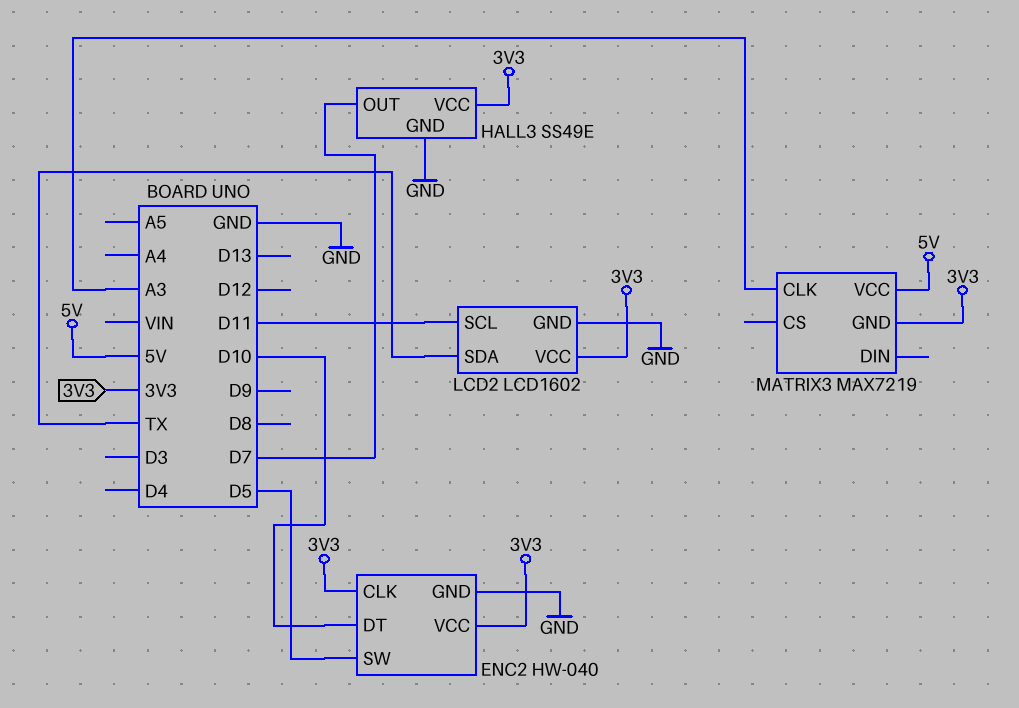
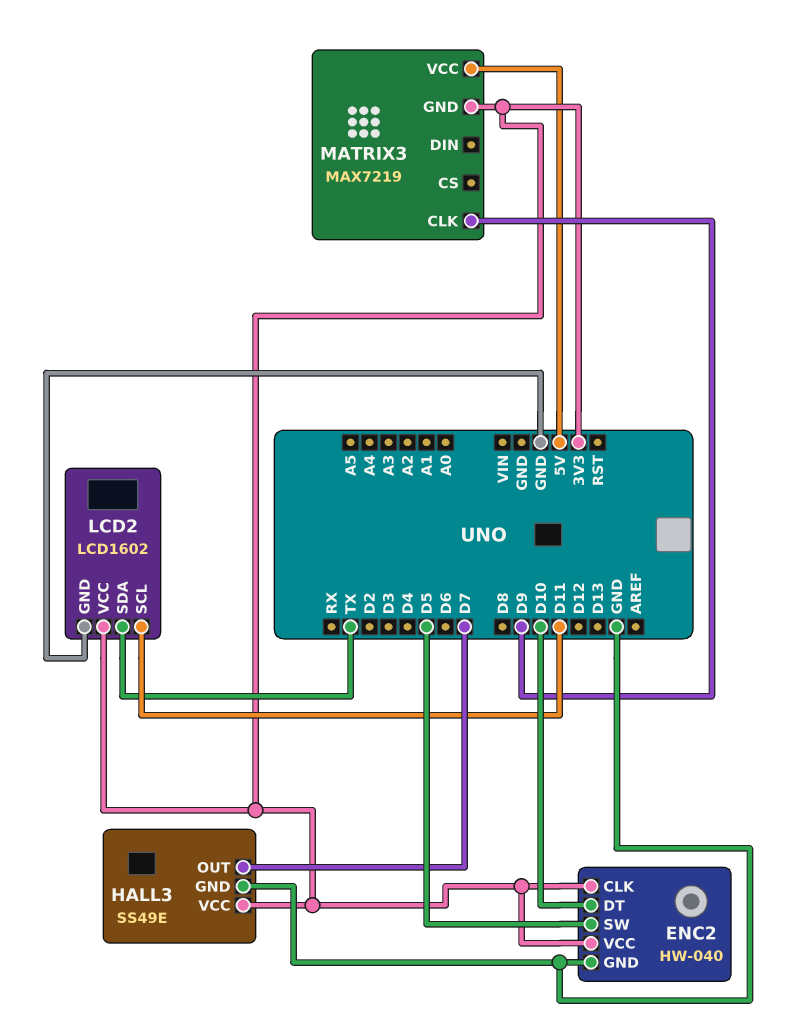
MATRIX3 pin CLK: A3 -> D9

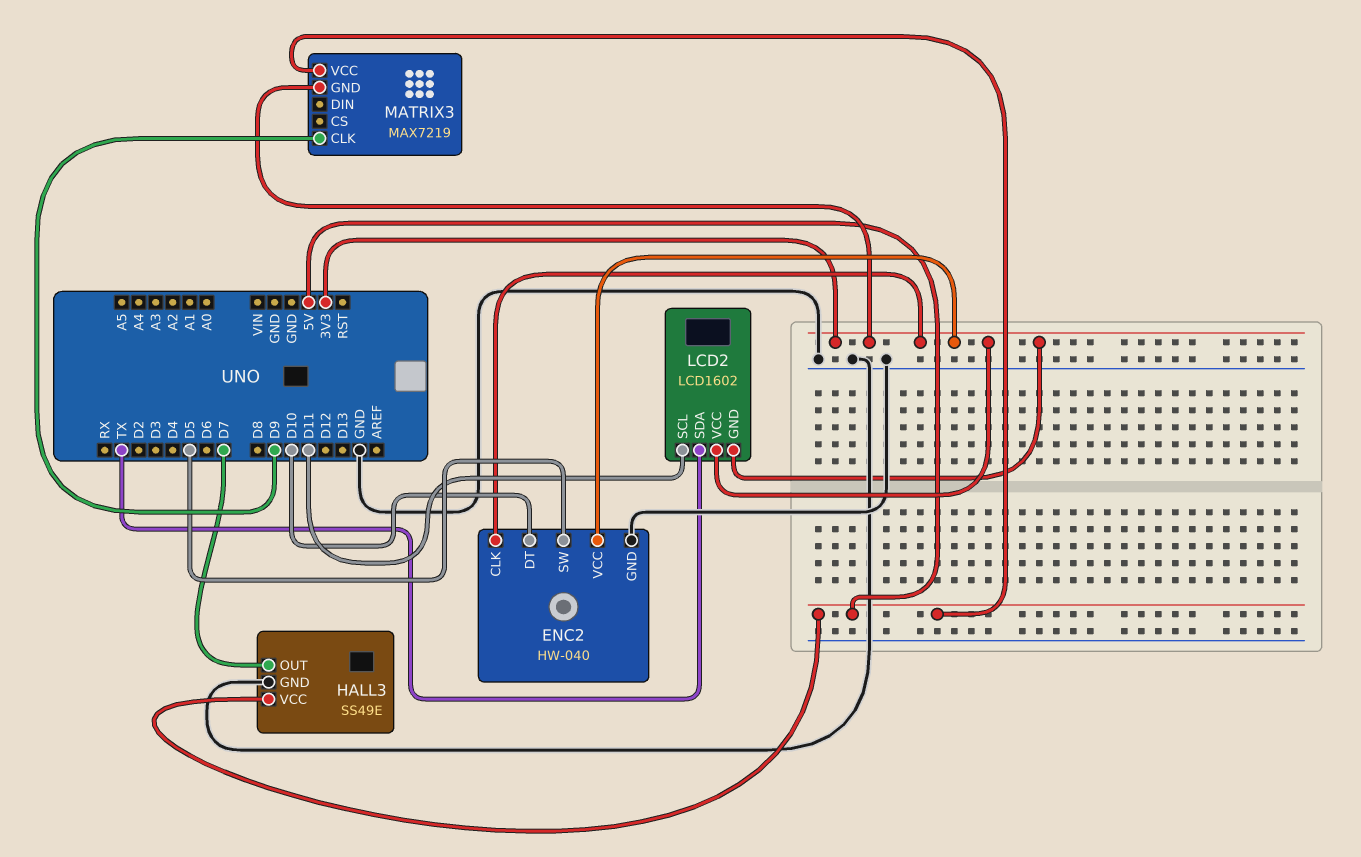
HALL3 pin VCC: 3V3 -> 5V
LCD2 pin GND: GND -> 3V3

